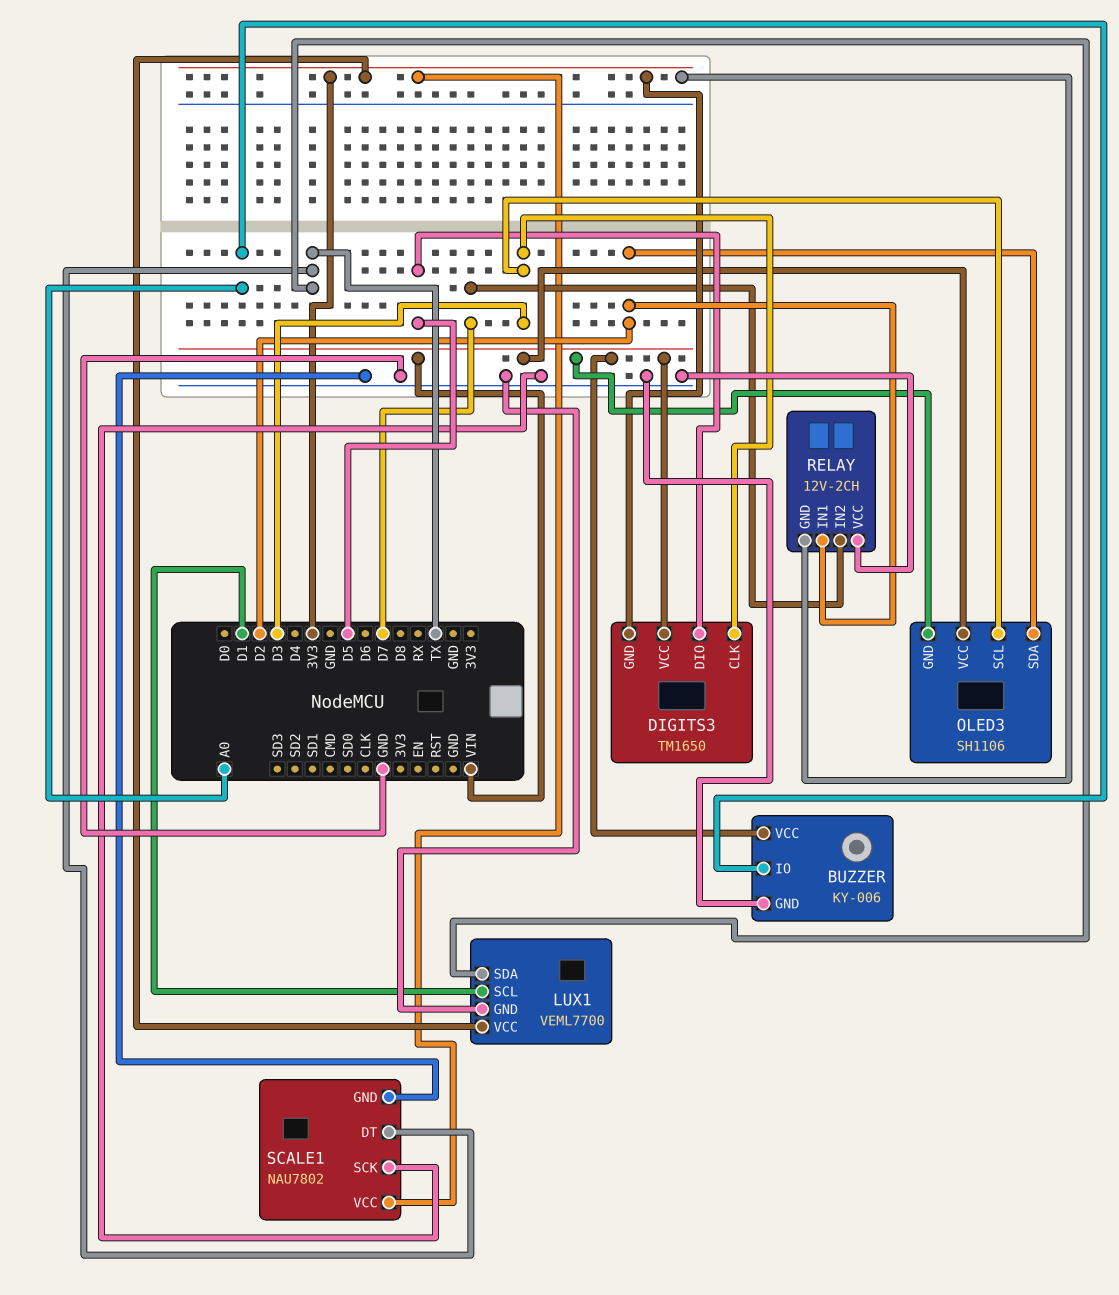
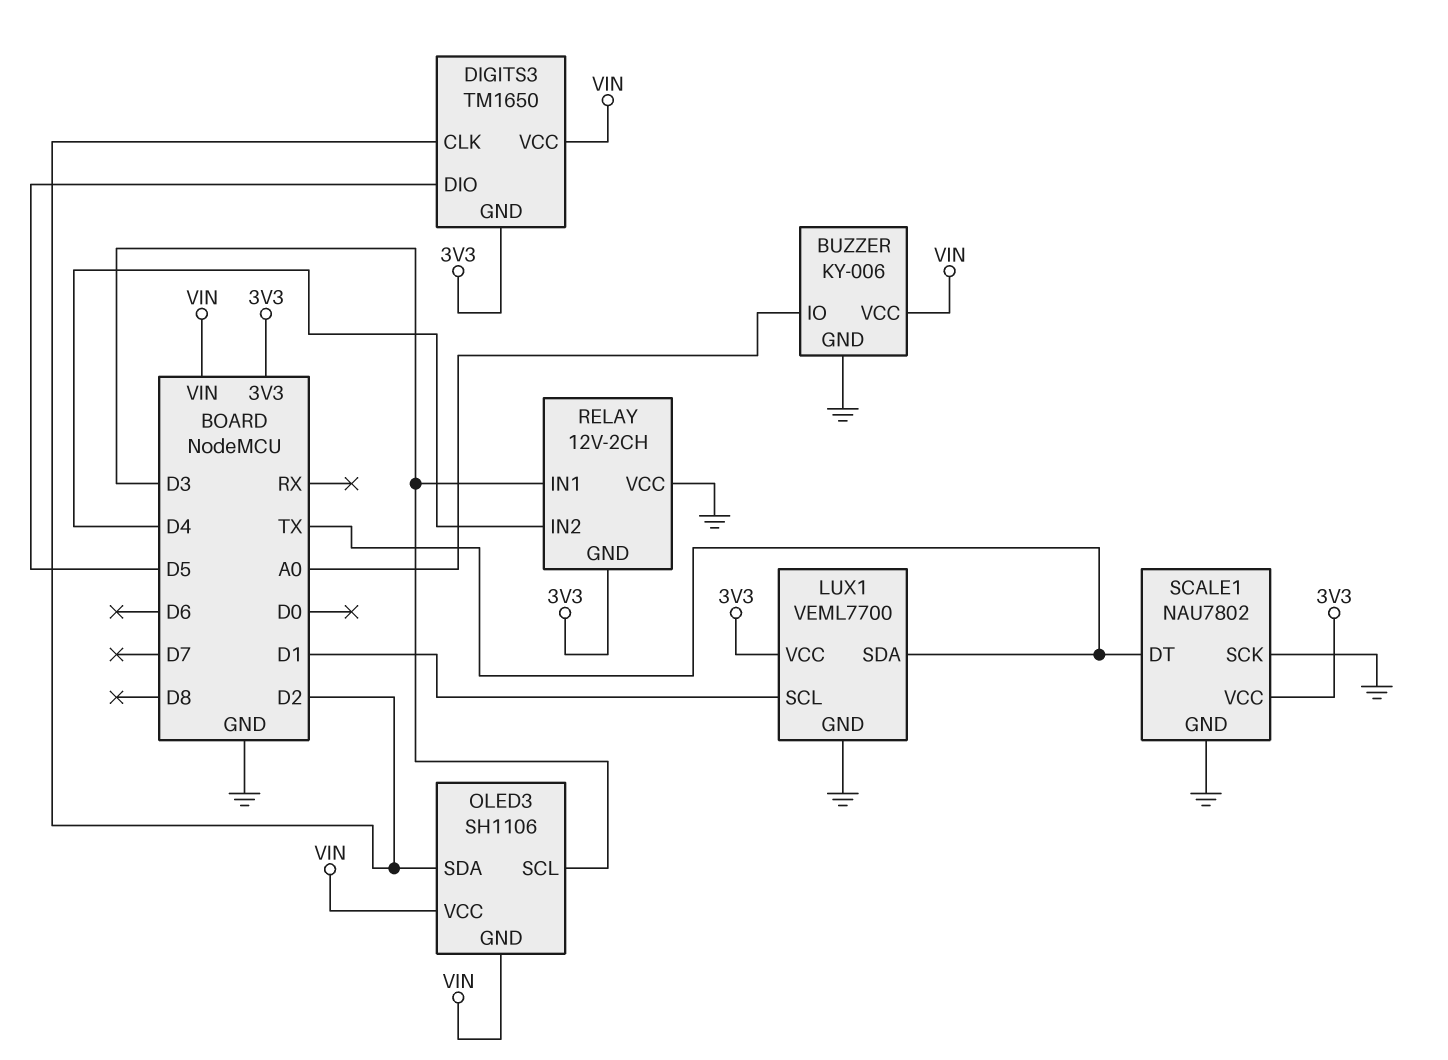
DIGITS3 pin CLK: D3 -> D2
RELAY pin IN1: D2 -> D3
RELAY pin IN2: D7 -> D4

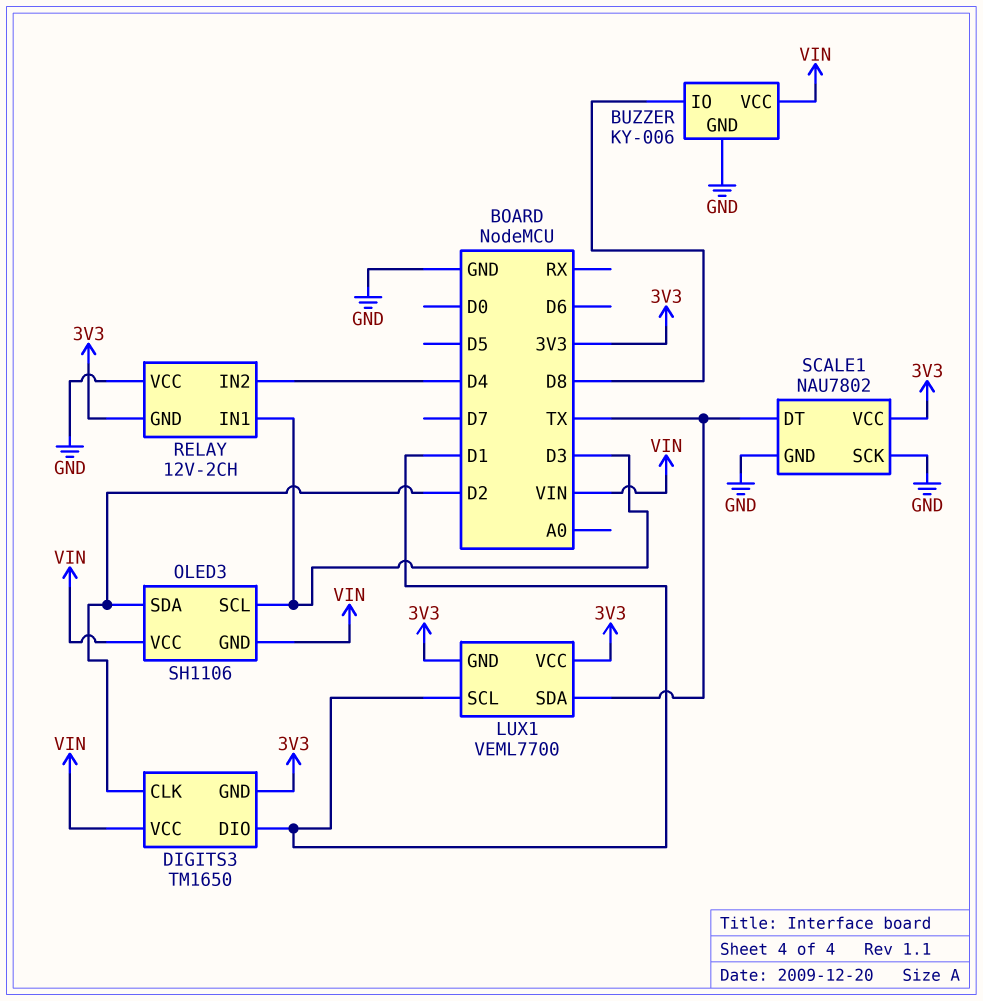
BUZZER pin IO: A0 -> D8
DIGITS3 pin DIO: D5 -> D1
LUX1 pin GND: GND -> 3V3

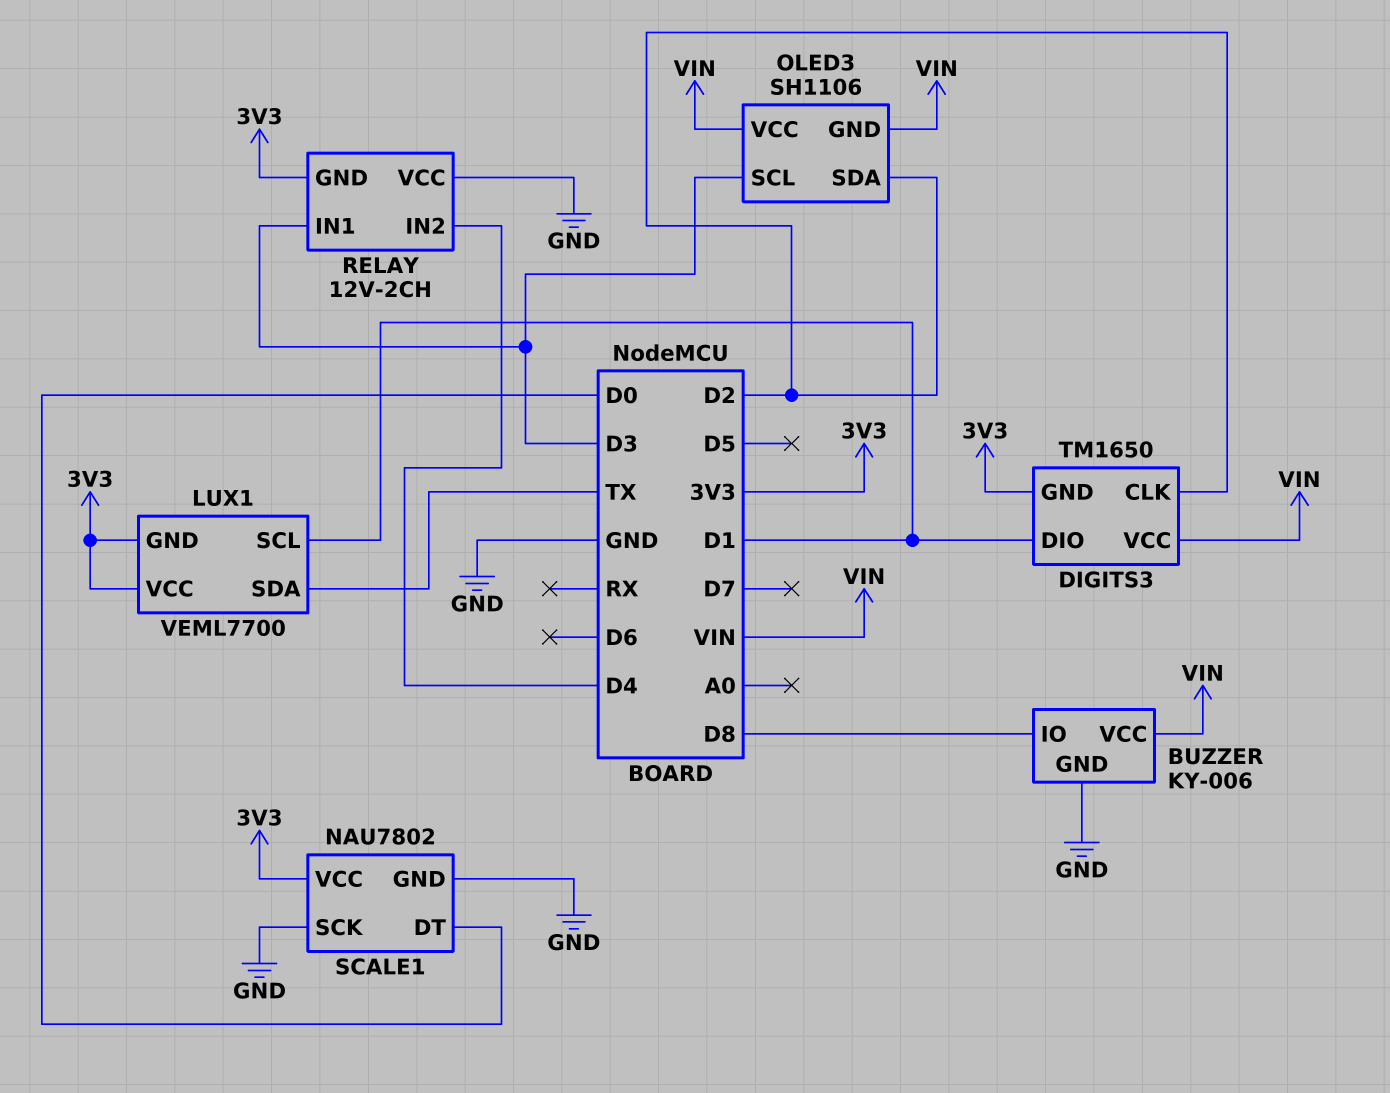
SCALE1 pin DT: TX -> D0

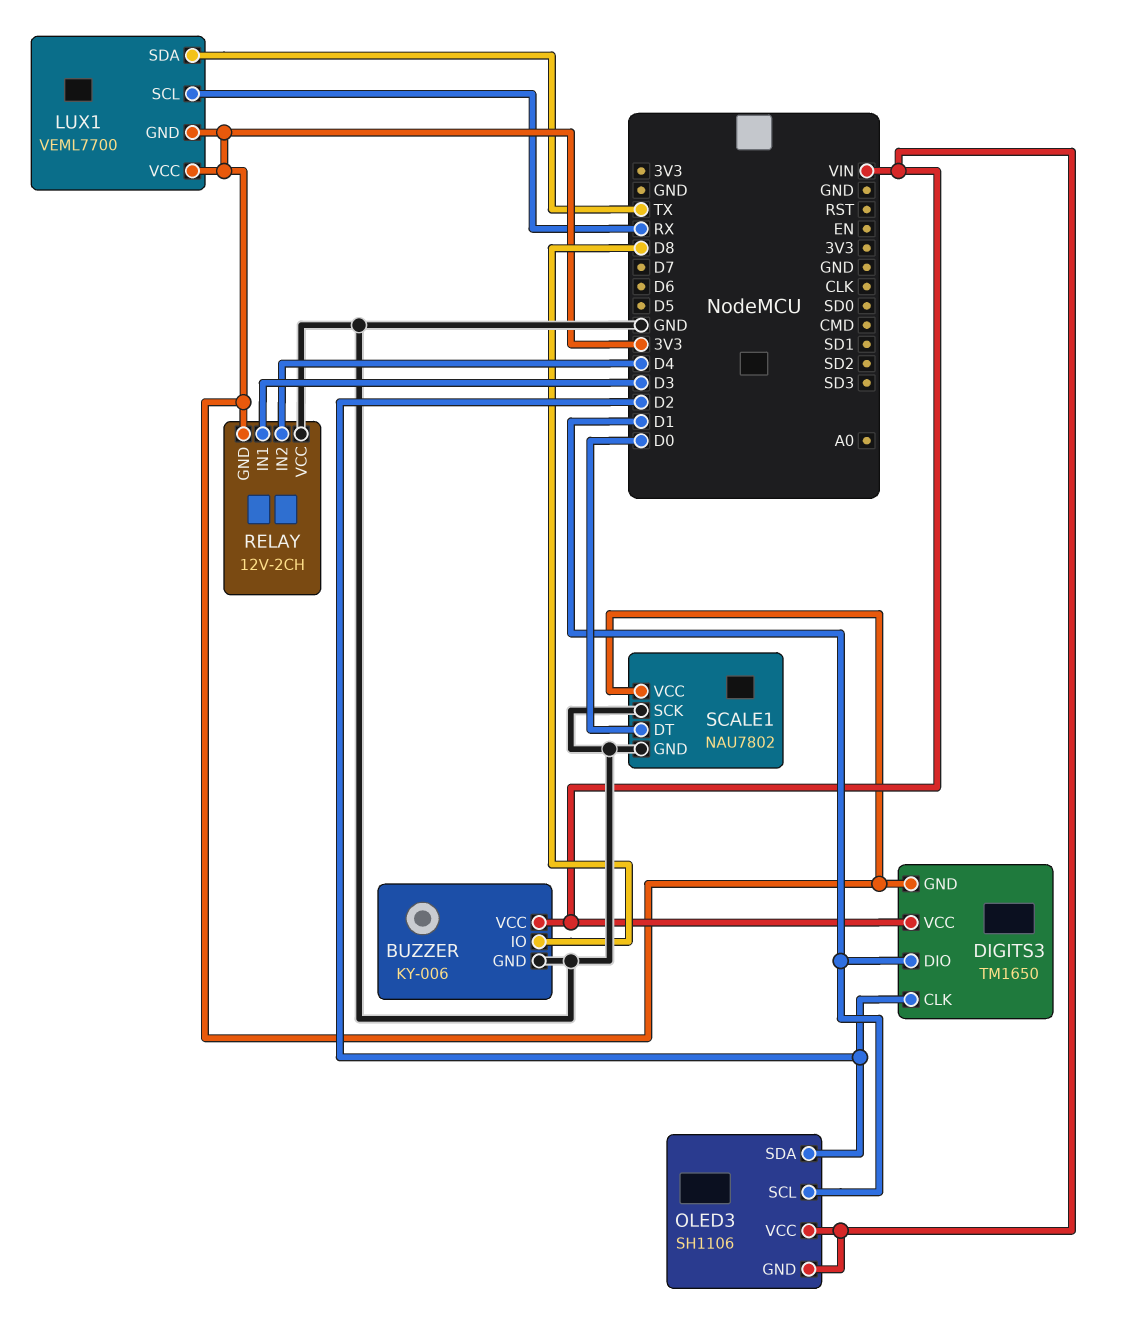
LUX1 pin SCL: D1 -> RX
OLED3 pin SCL: D3 -> D1

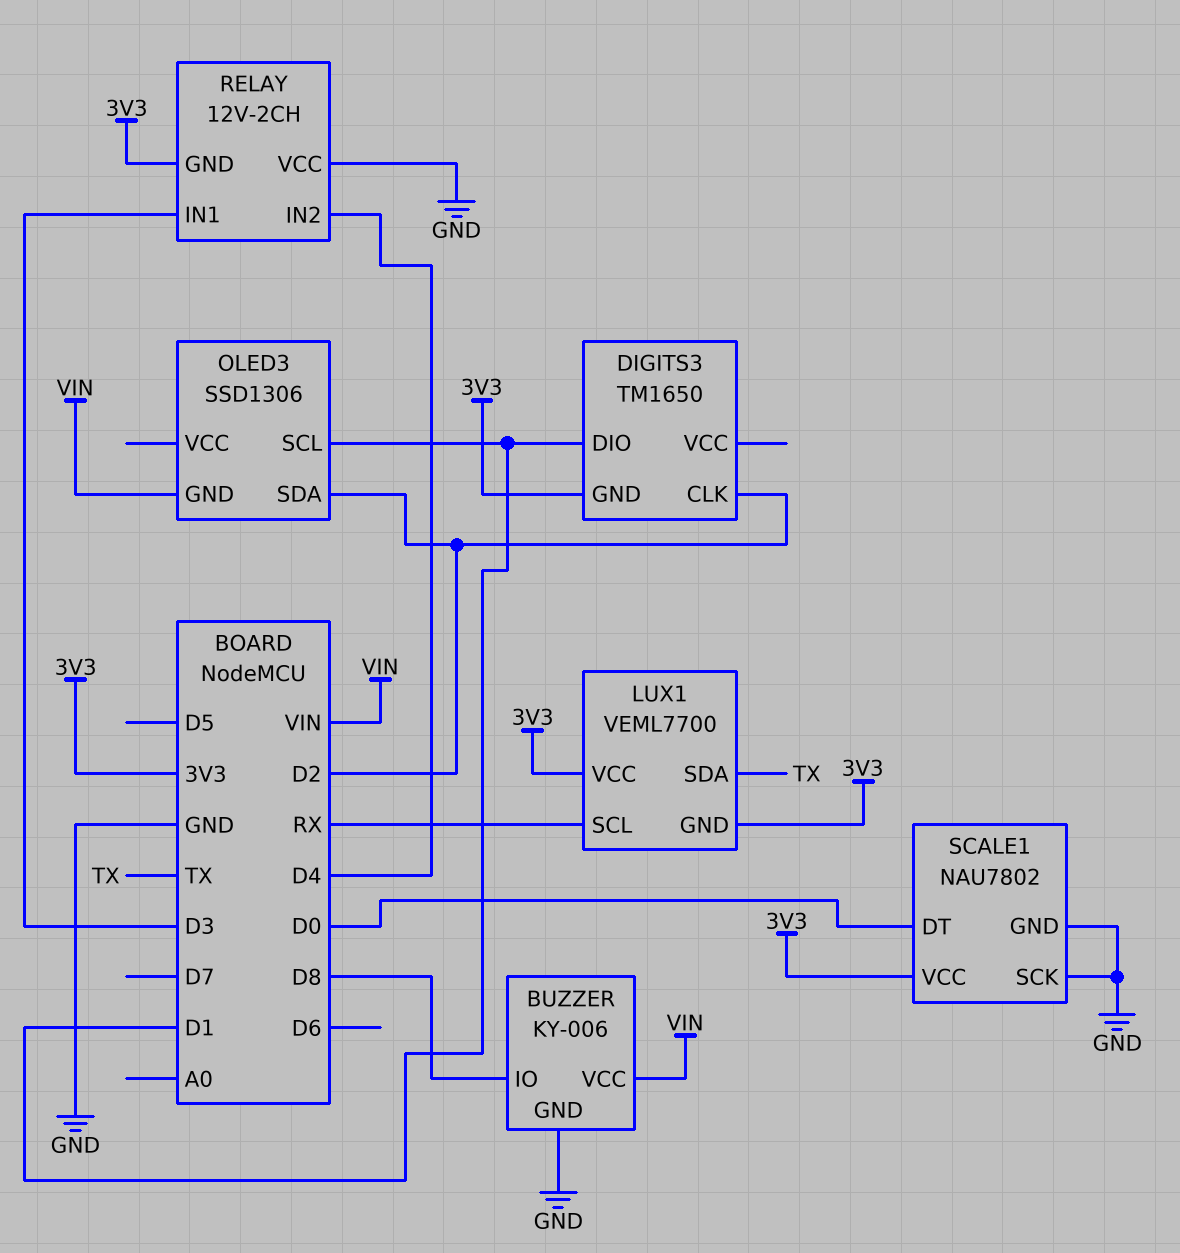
DIGITS3 pin VCC: VIN -> none
OLED3: SH1106 -> SSD1306
OLED3 pin VCC: VIN -> none

